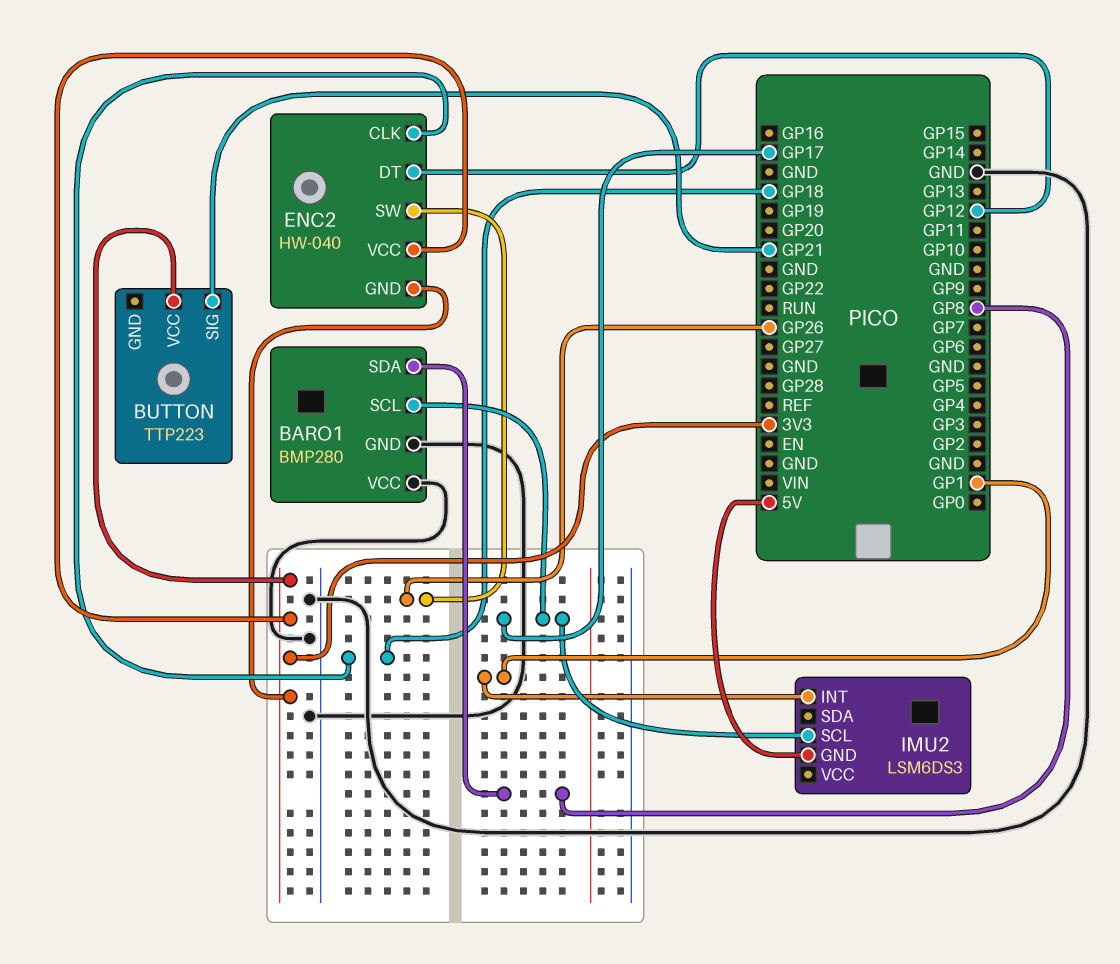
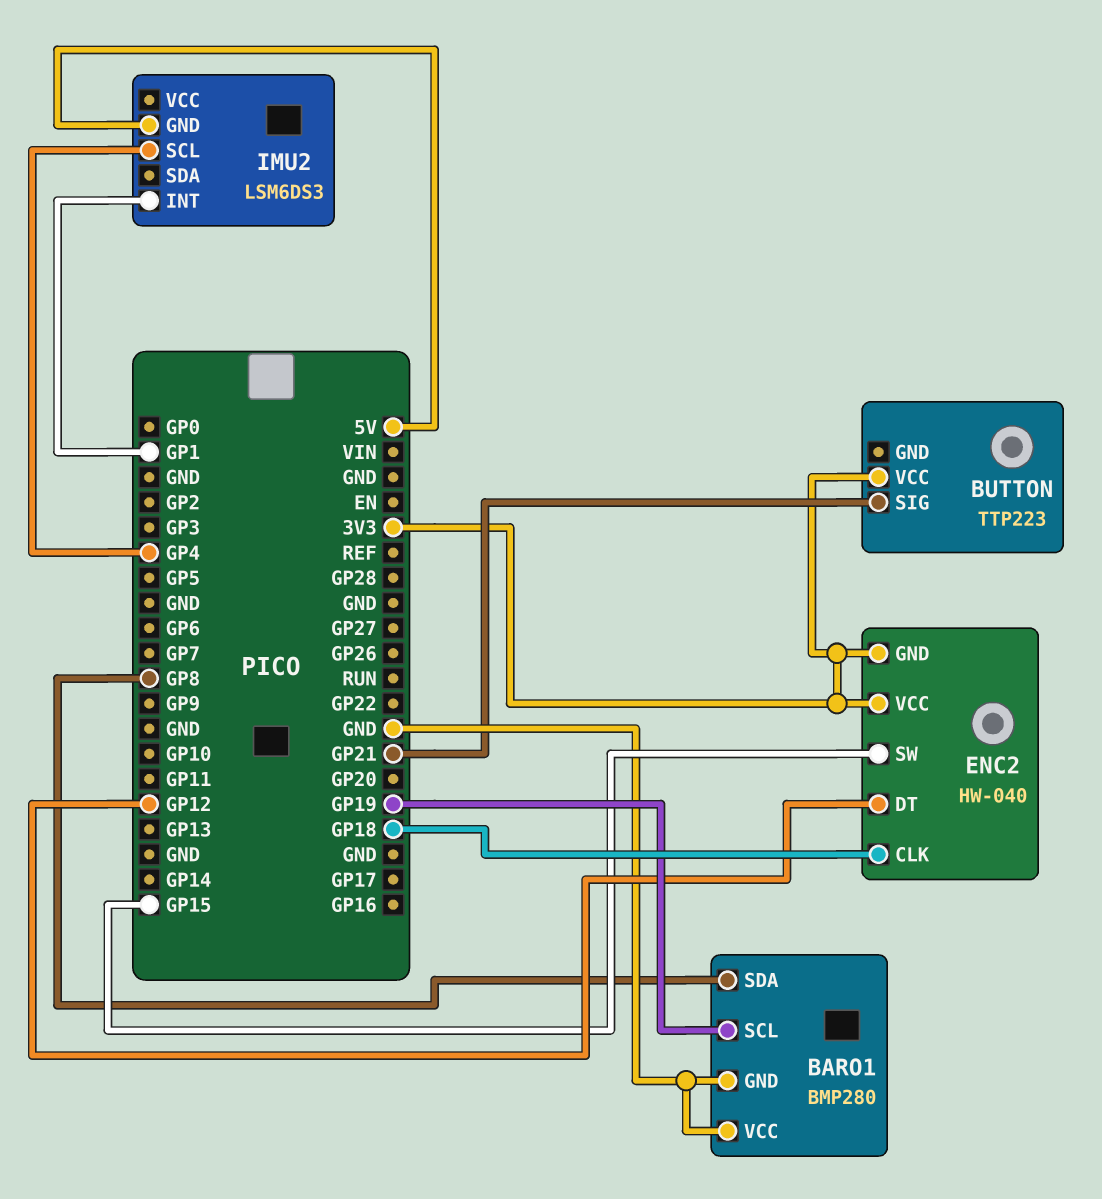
BARO1 pin SCL: GP17 -> GP19
ENC2 pin SW: GP26 -> GP15
IMU2 pin SCL: GP17 -> GP4

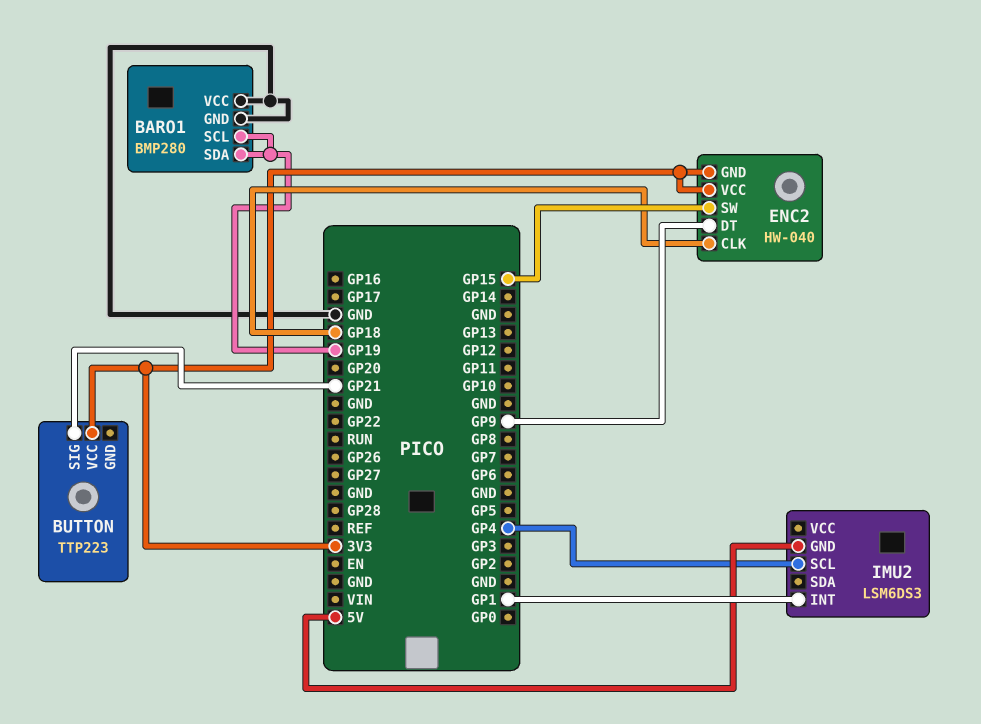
BARO1 pin SDA: GP8 -> GP19
ENC2 pin DT: GP12 -> GP9

